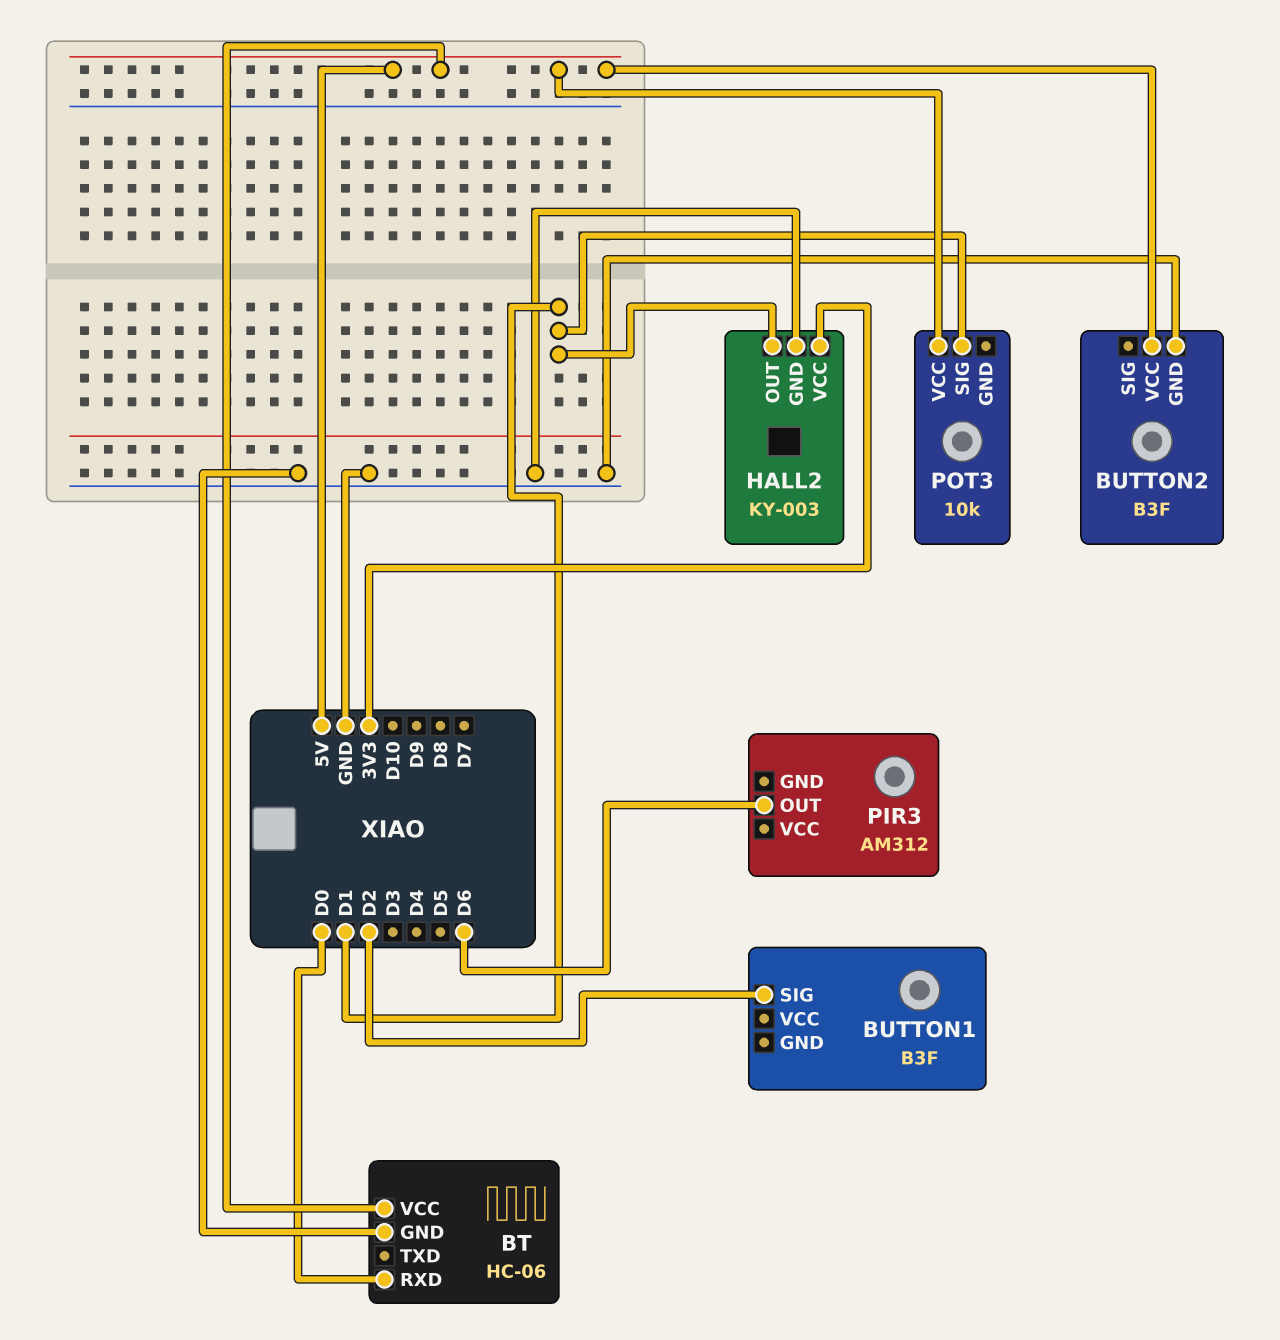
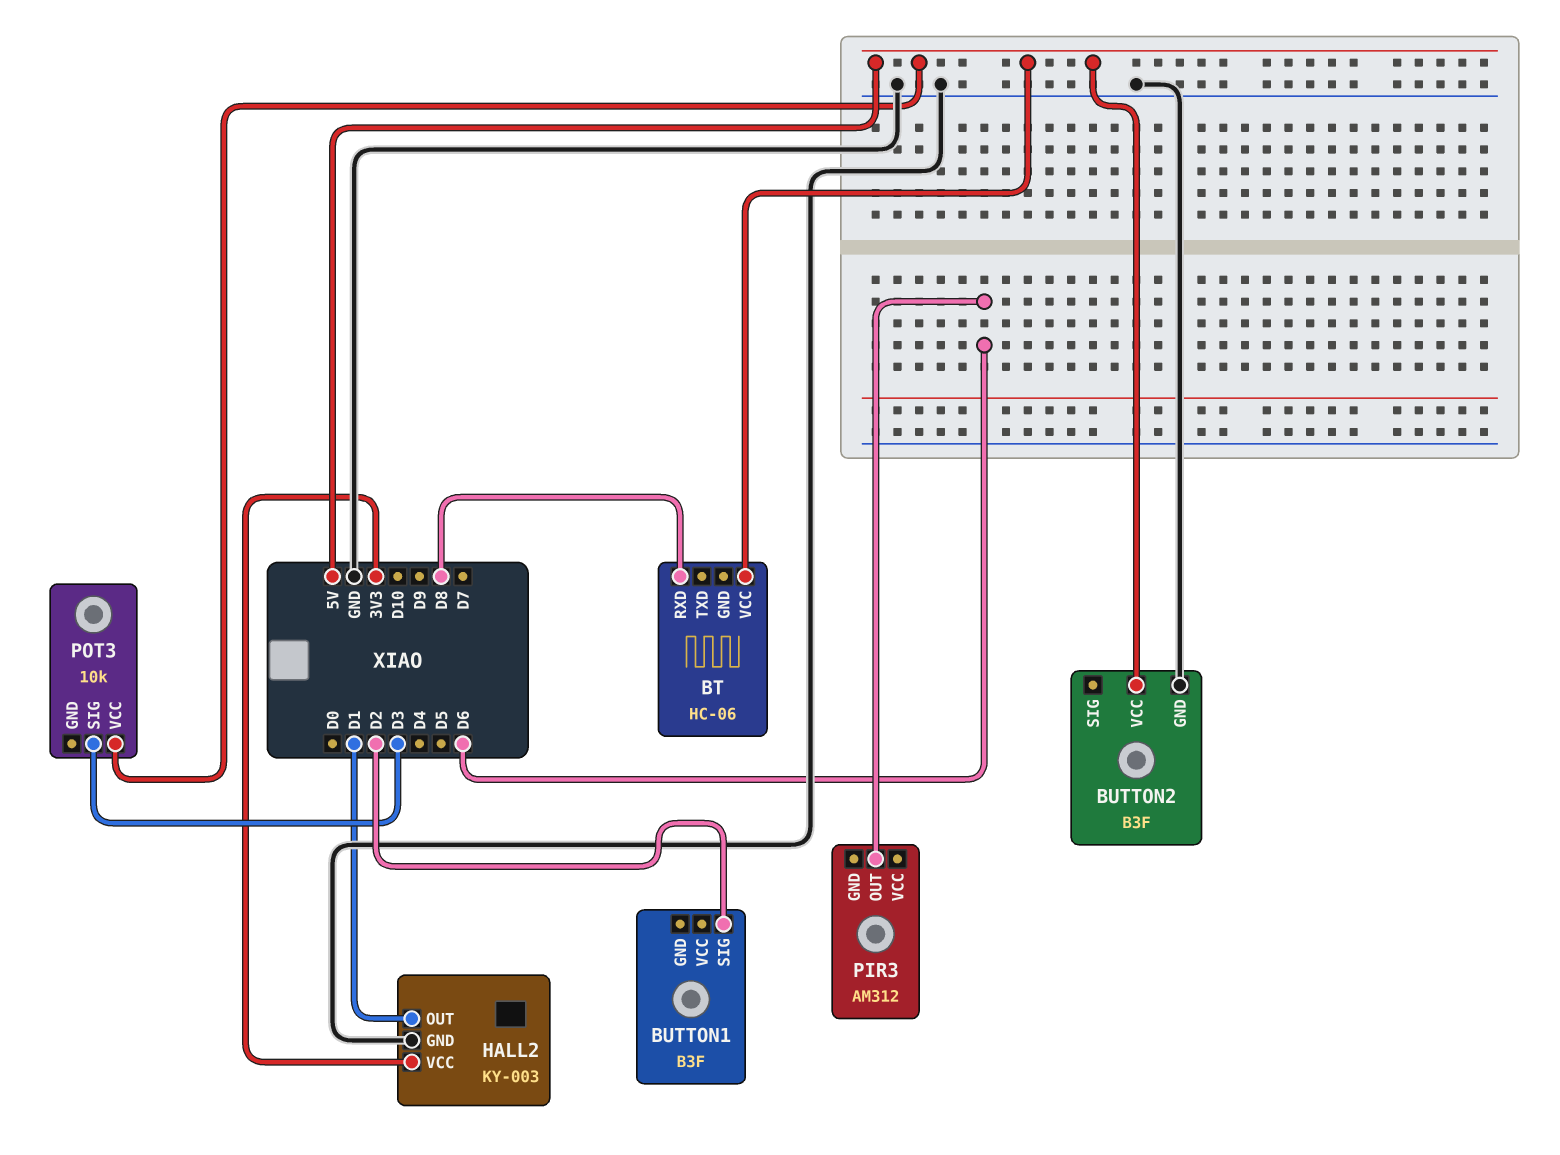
BT pin GND: GND -> none
BT pin RXD: D0 -> D8
POT3 pin SIG: D1 -> D3

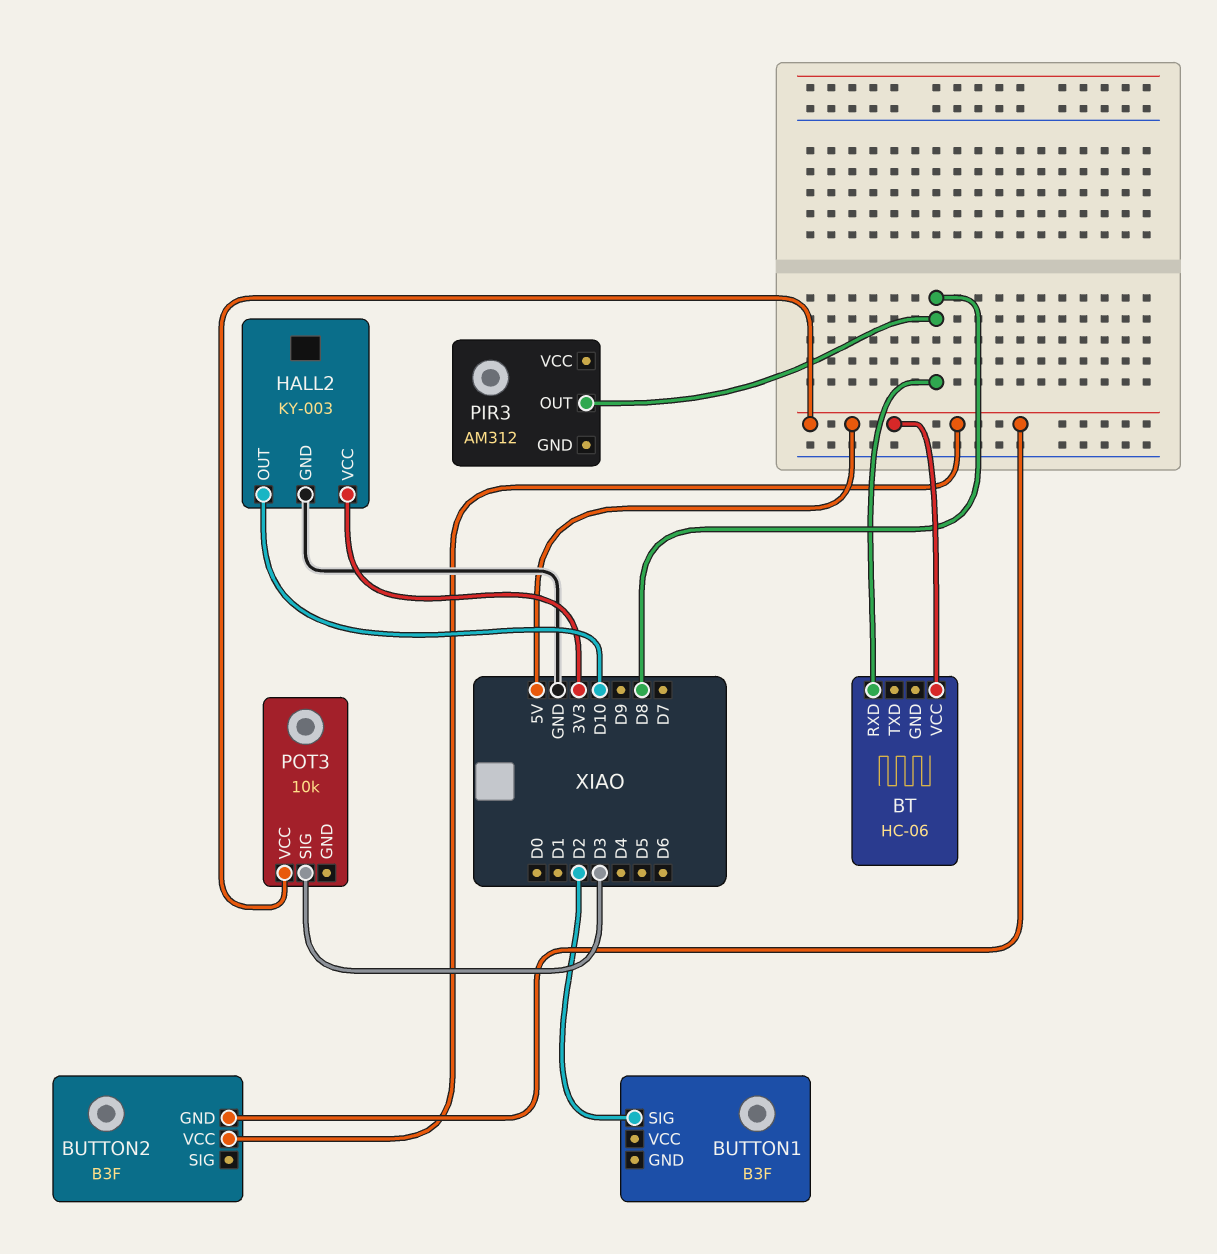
BUTTON2 pin GND: GND -> 5V
HALL2 pin OUT: D1 -> D10
PIR3 pin OUT: D6 -> D8

